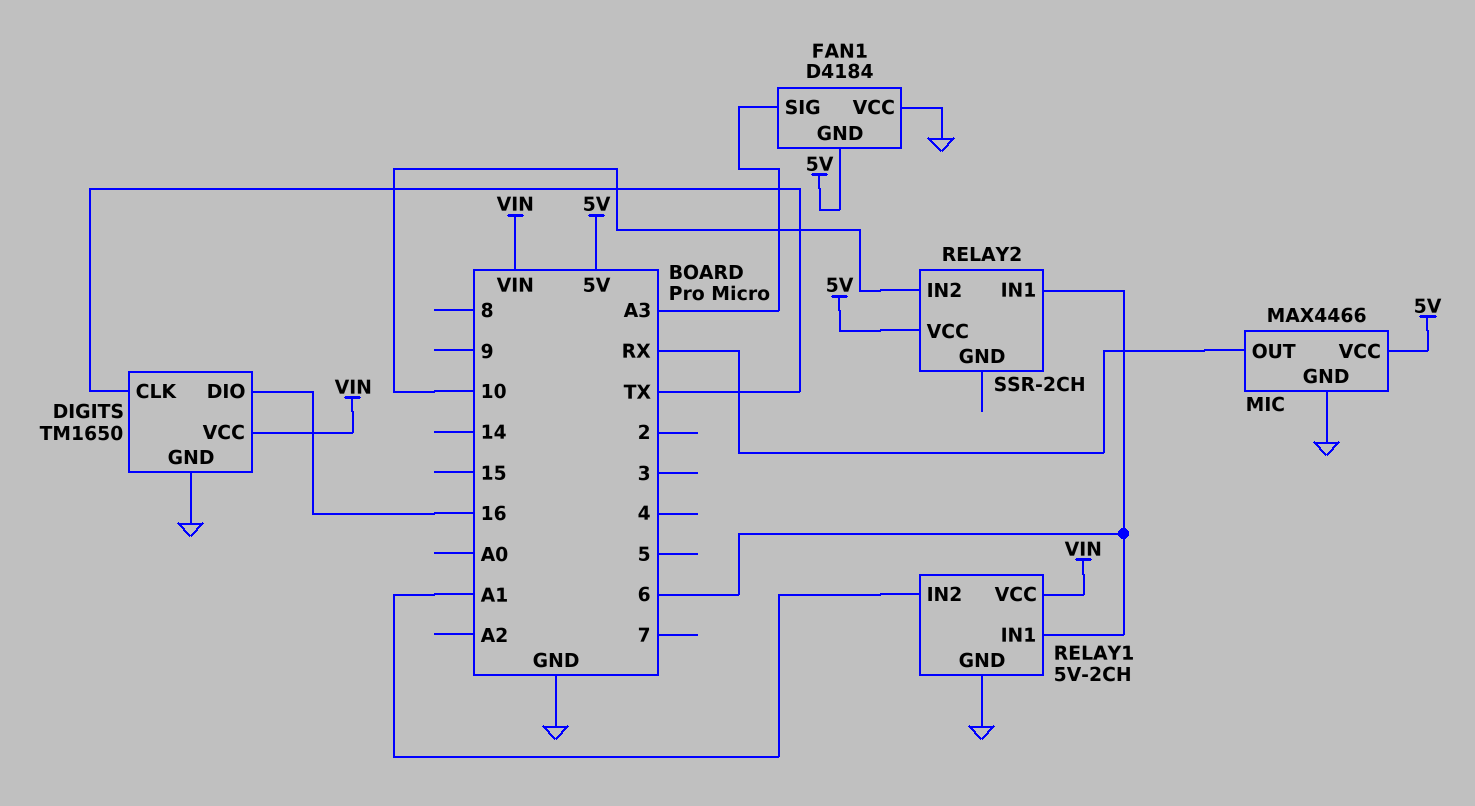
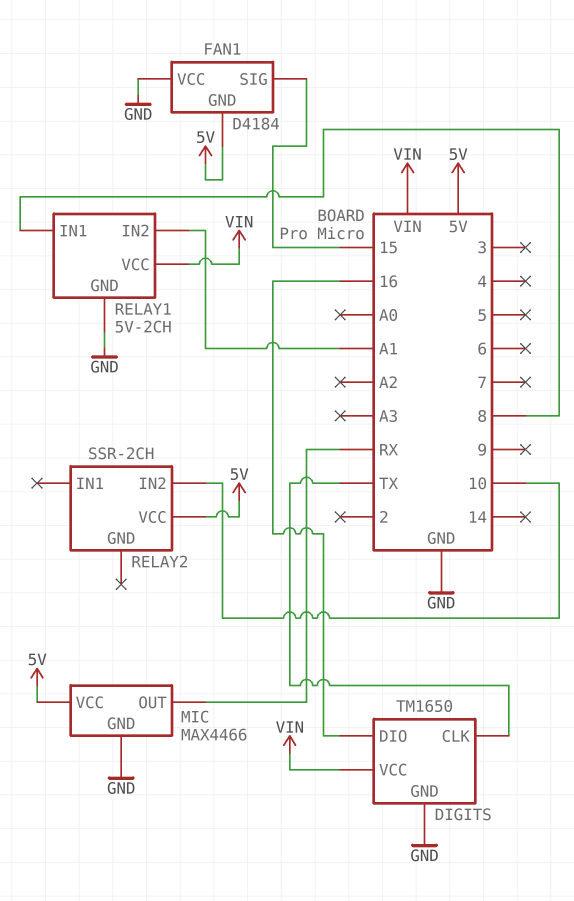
FAN1 pin SIG: A3 -> 15
RELAY1 pin IN1: 6 -> 8
RELAY2 pin IN1: 6 -> none

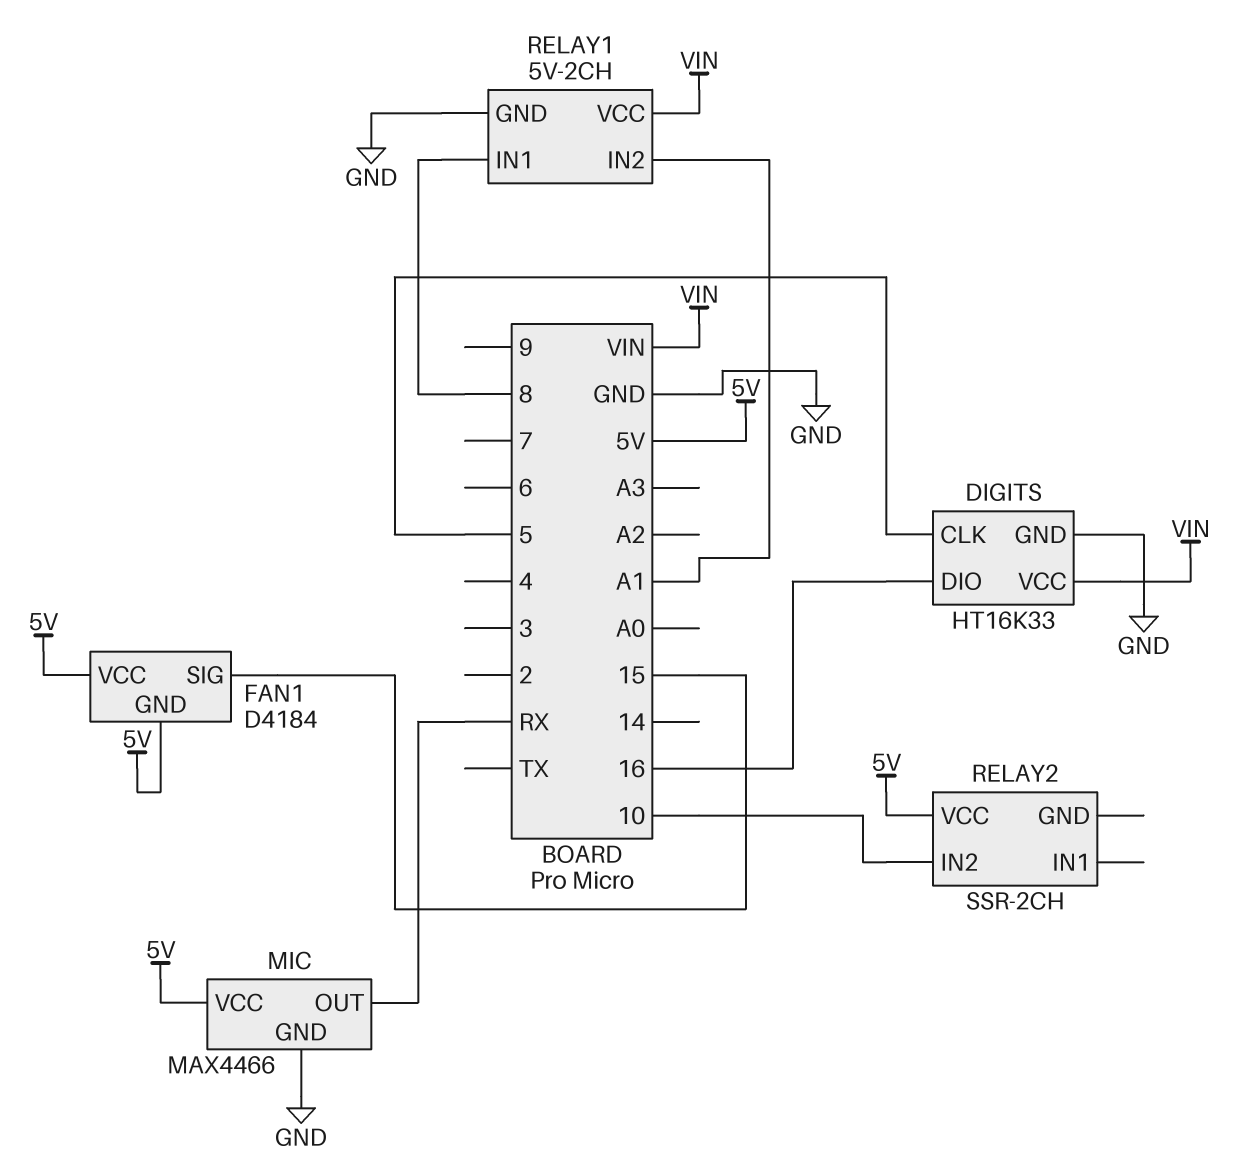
DIGITS: TM1650 -> HT16K33
DIGITS pin CLK: TX -> 5
FAN1 pin VCC: GND -> 5V

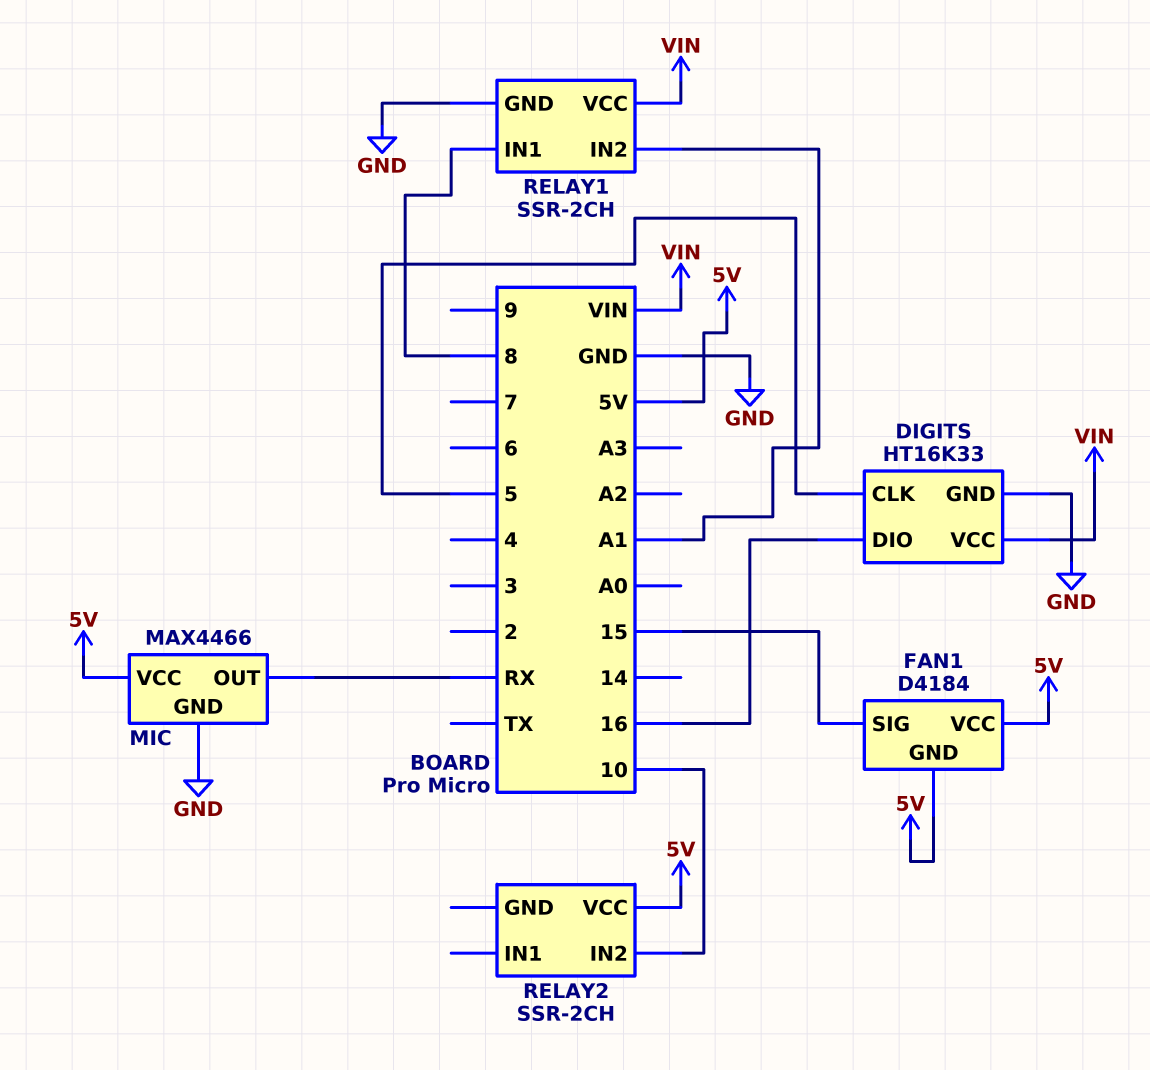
RELAY1: 5V-2CH -> SSR-2CH

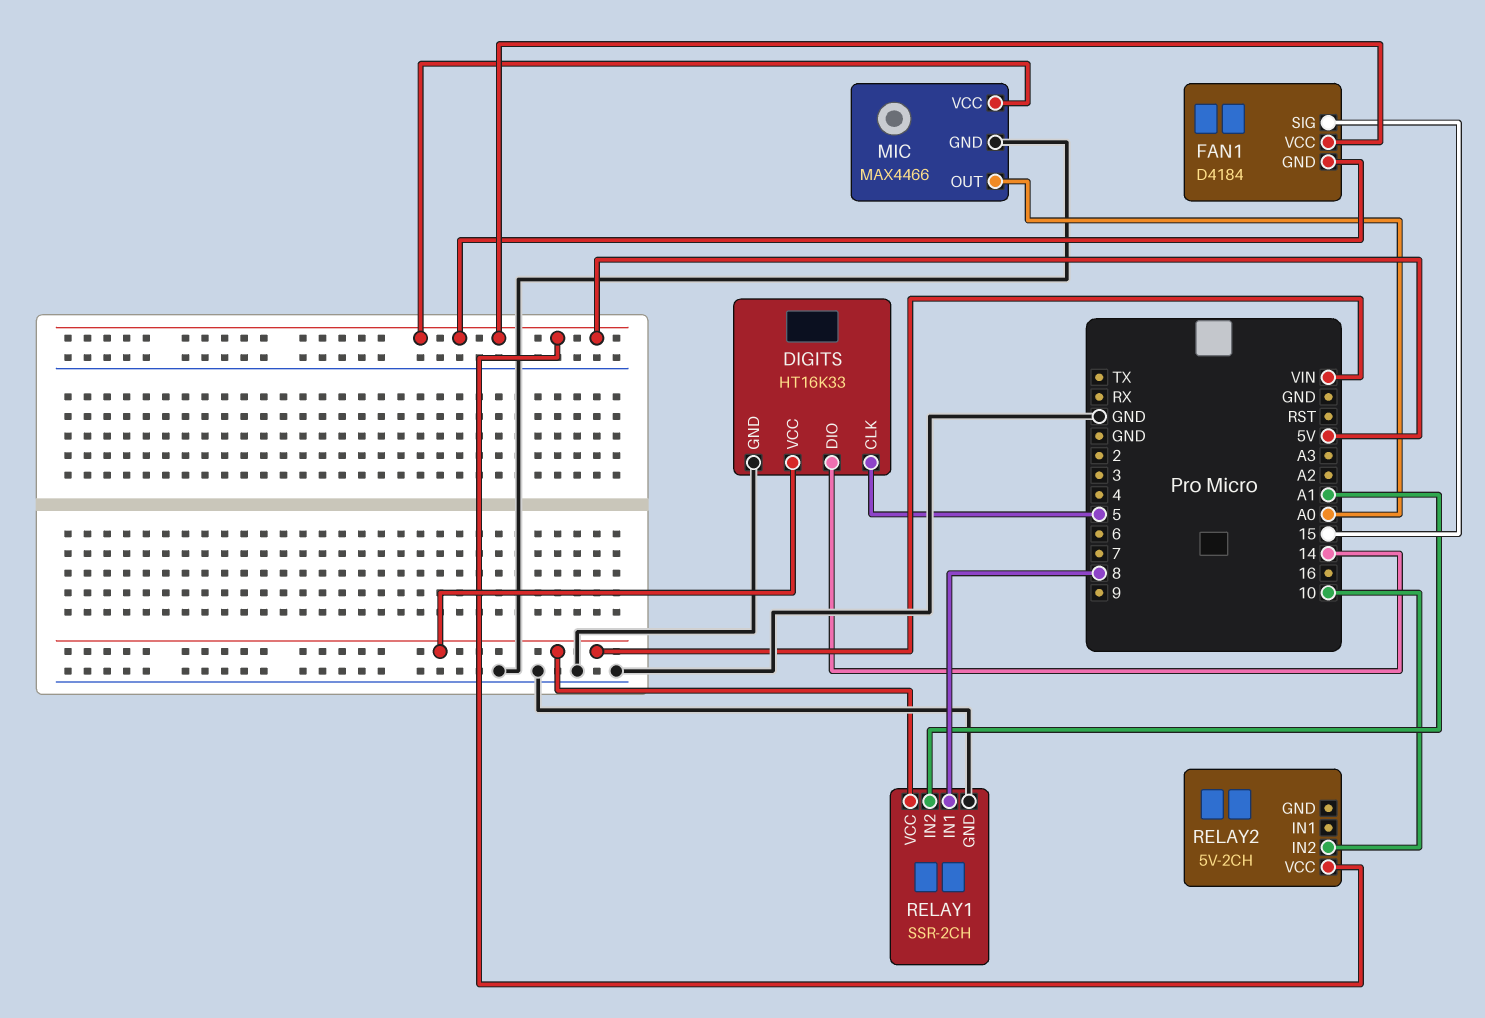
DIGITS pin DIO: 16 -> 14
MIC pin OUT: RX -> A0
RELAY2: SSR-2CH -> 5V-2CH

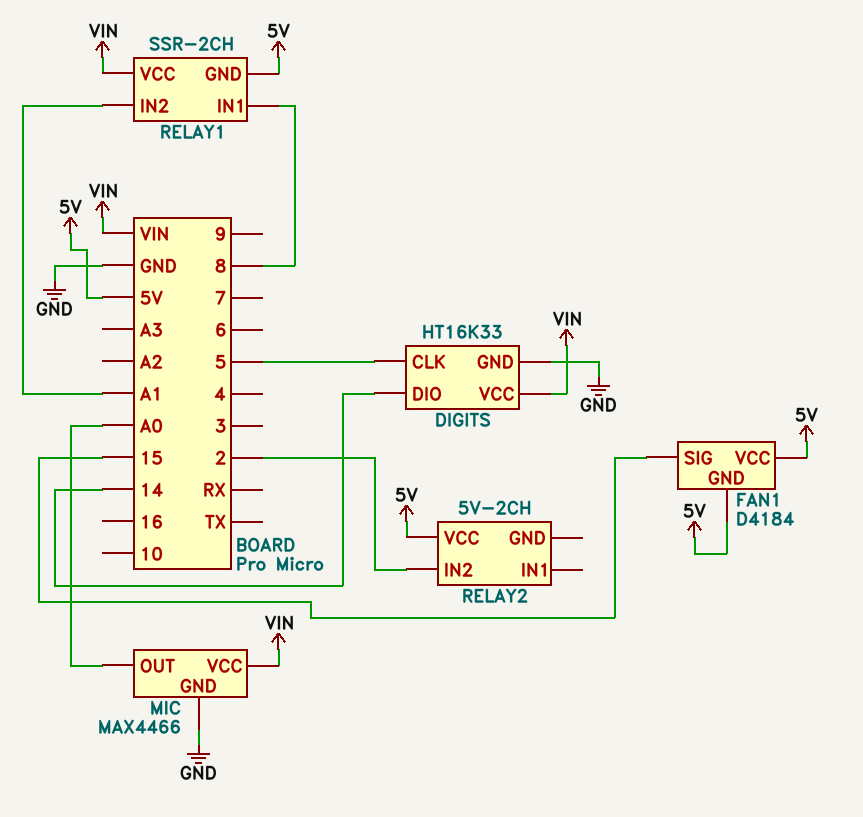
MIC pin VCC: 5V -> VIN
RELAY1 pin GND: GND -> 5V
RELAY2 pin IN2: 10 -> 2

